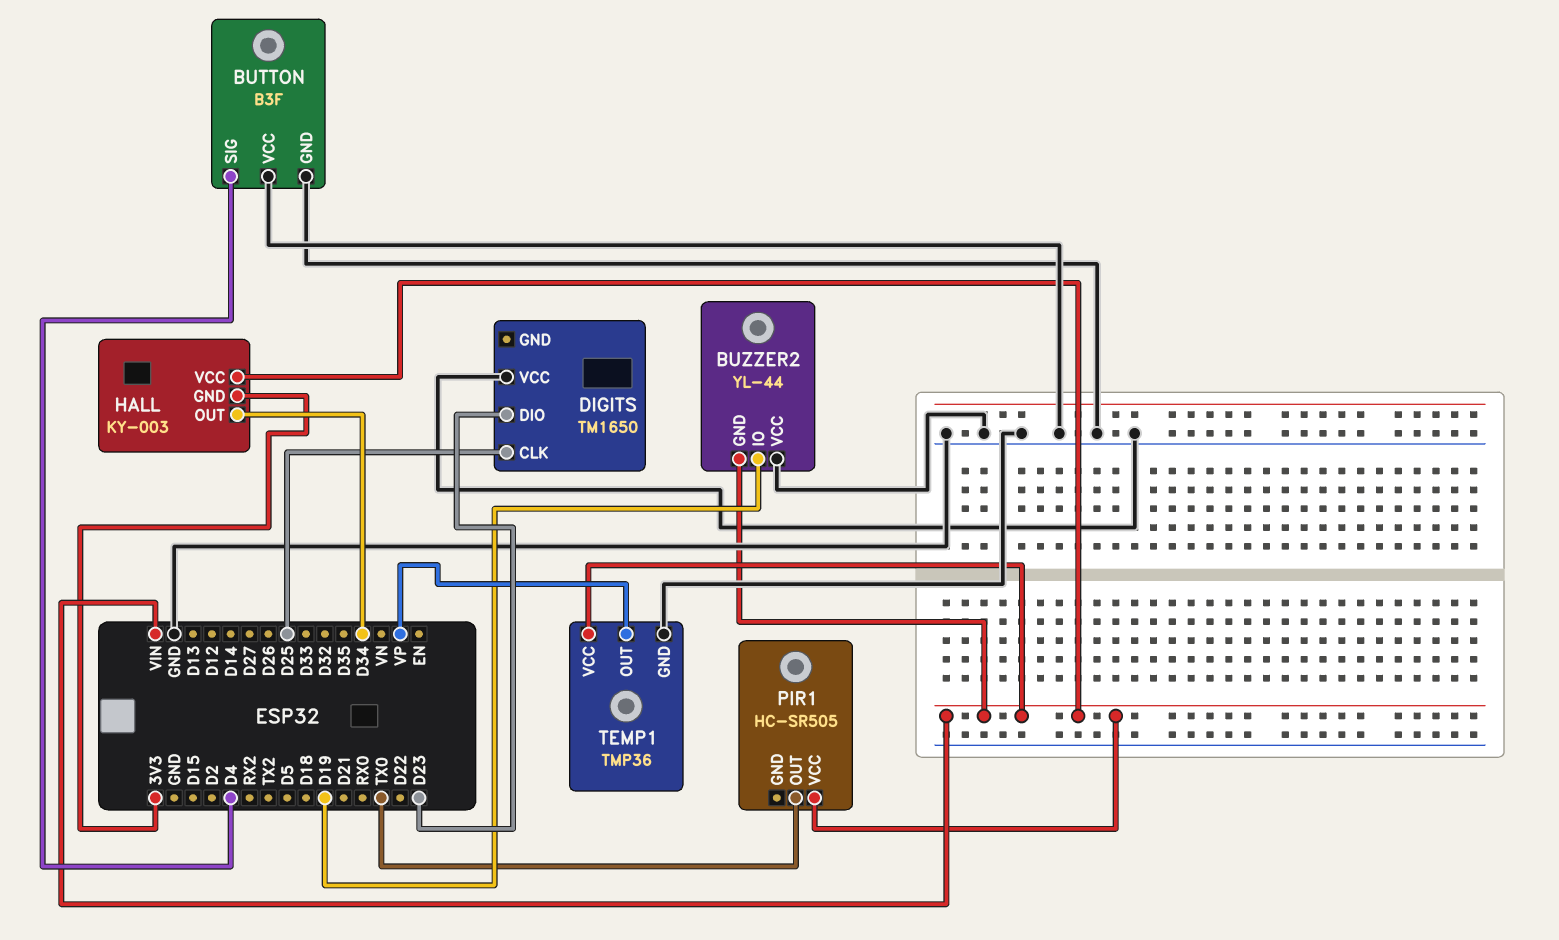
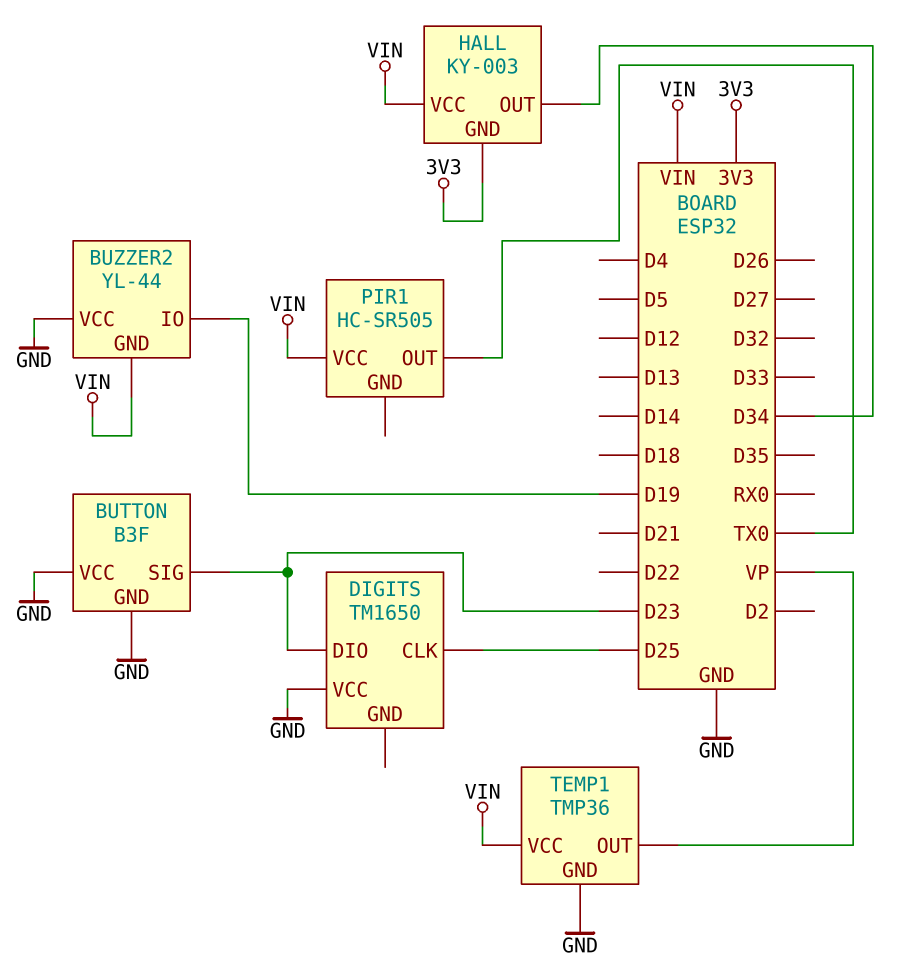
BUTTON pin SIG: D4 -> D23

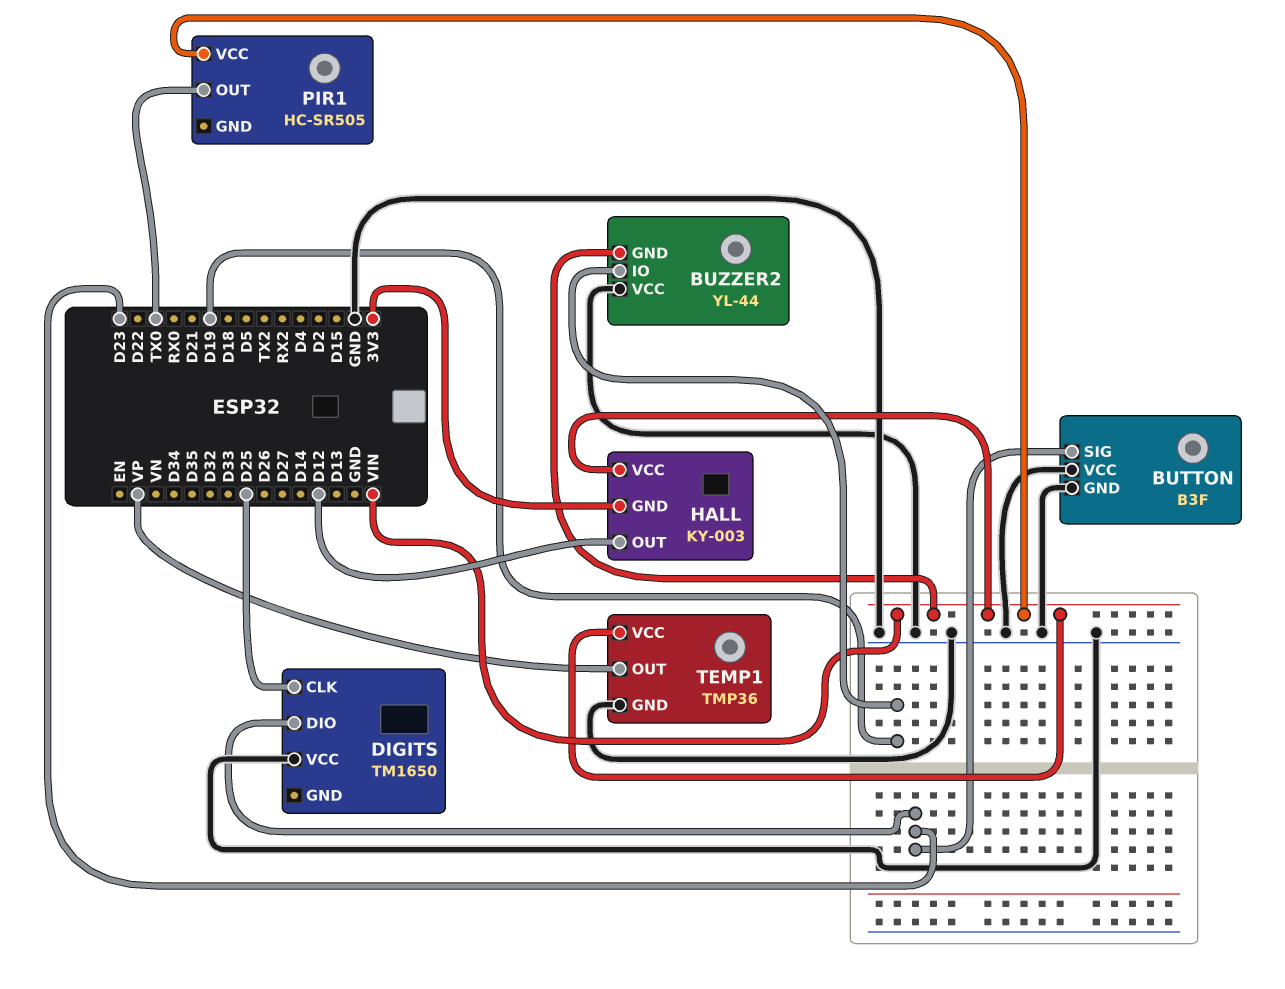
HALL pin OUT: D34 -> D12

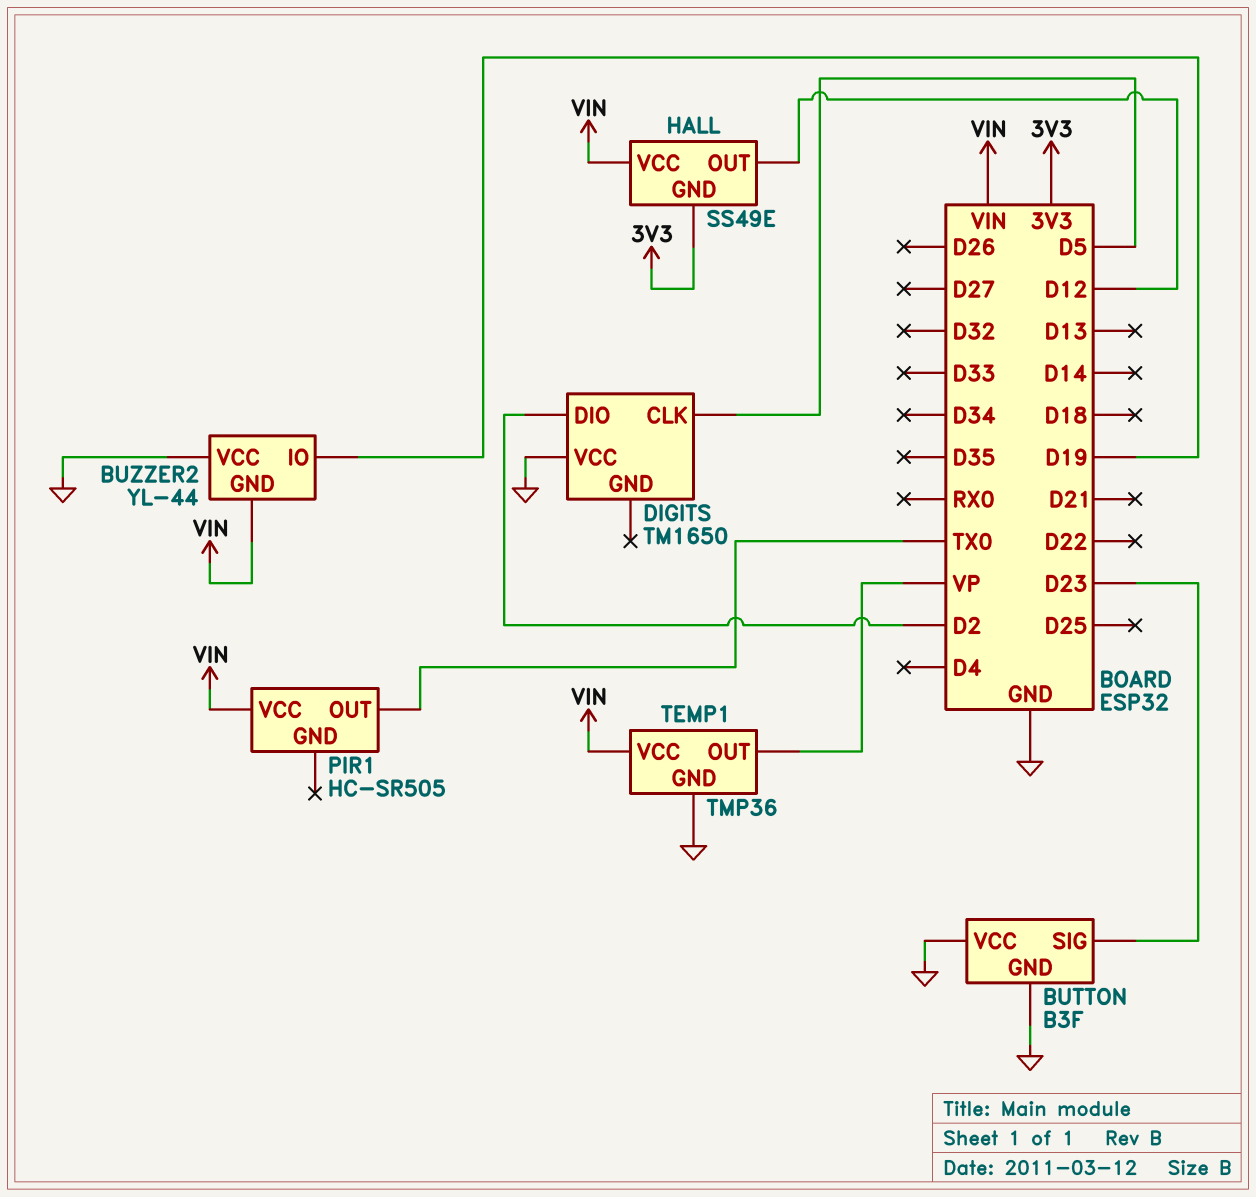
DIGITS pin CLK: D25 -> D5
DIGITS pin DIO: D23 -> D2
HALL: KY-003 -> SS49E

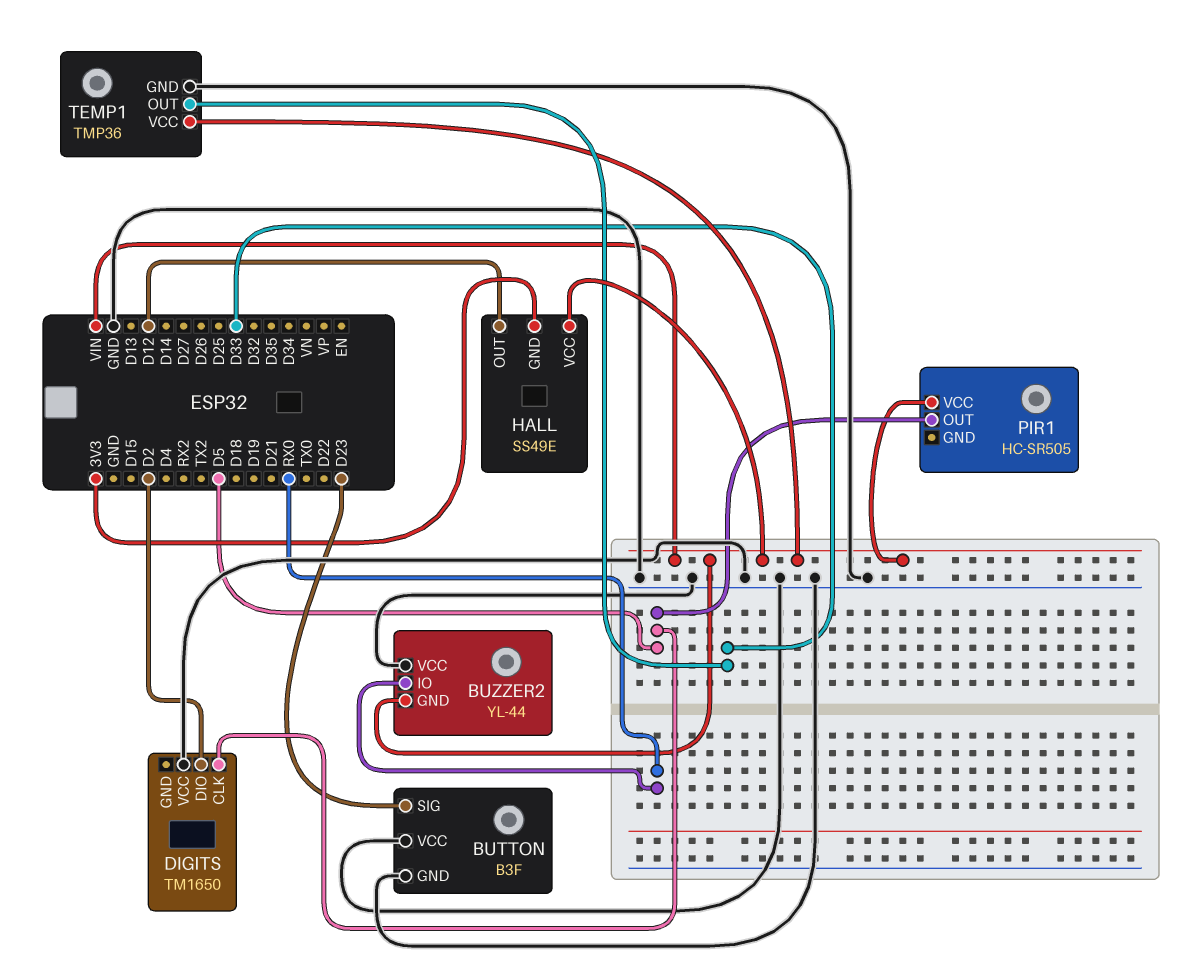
BUZZER2 pin IO: D19 -> RX0
PIR1 pin OUT: TX0 -> D5
TEMP1 pin OUT: VP -> D33

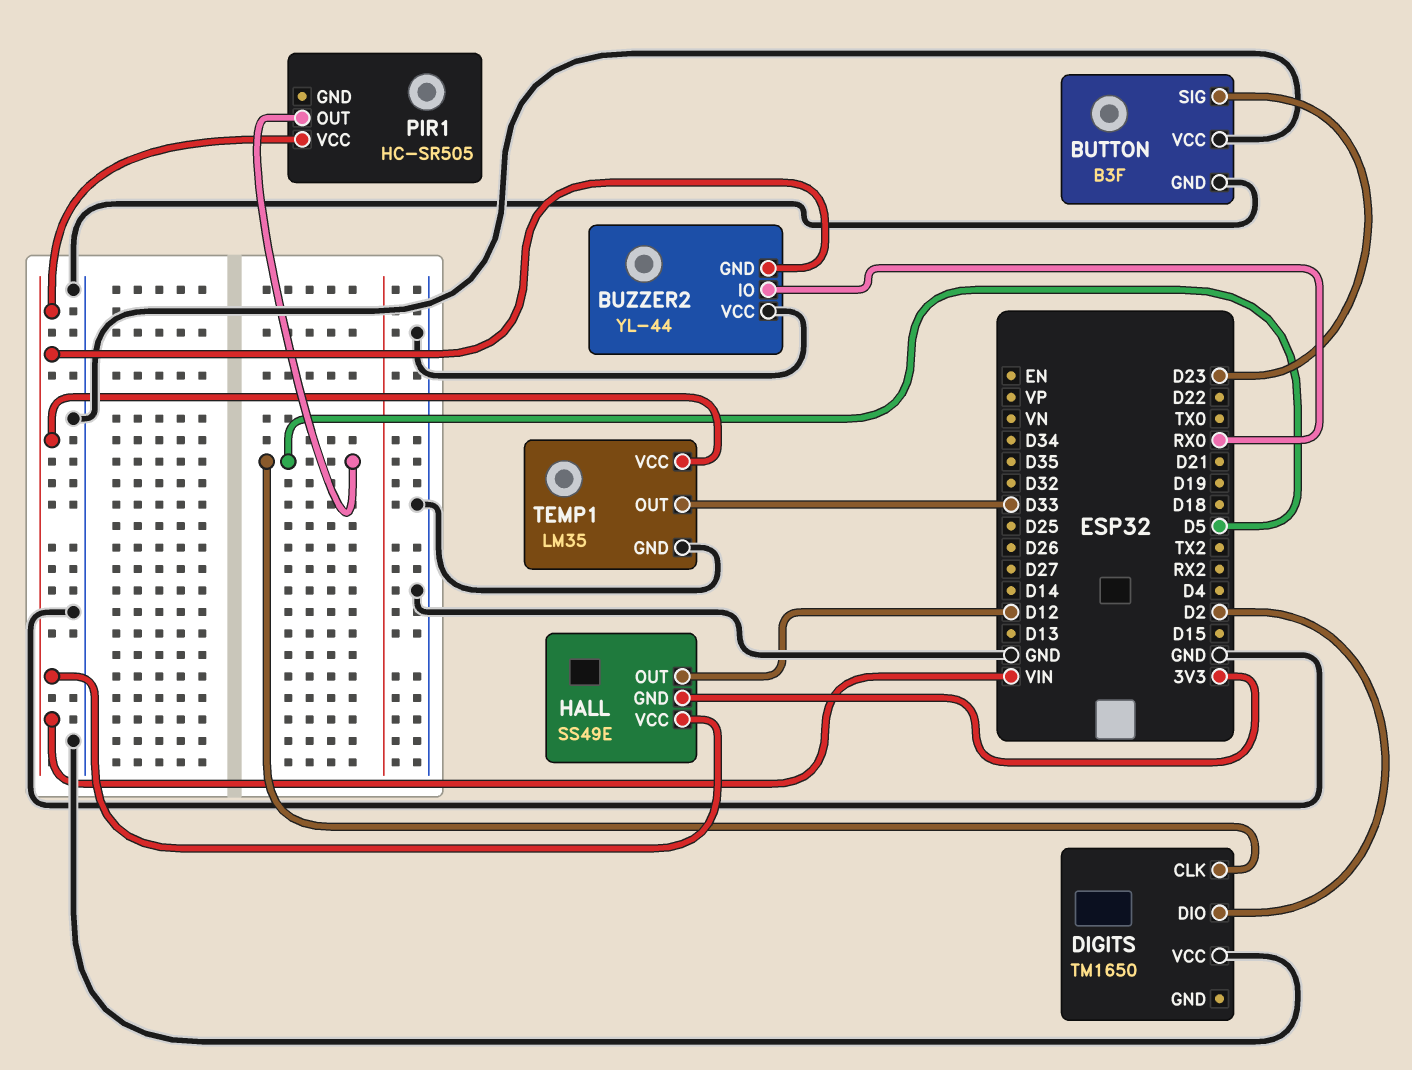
TEMP1: TMP36 -> LM35

